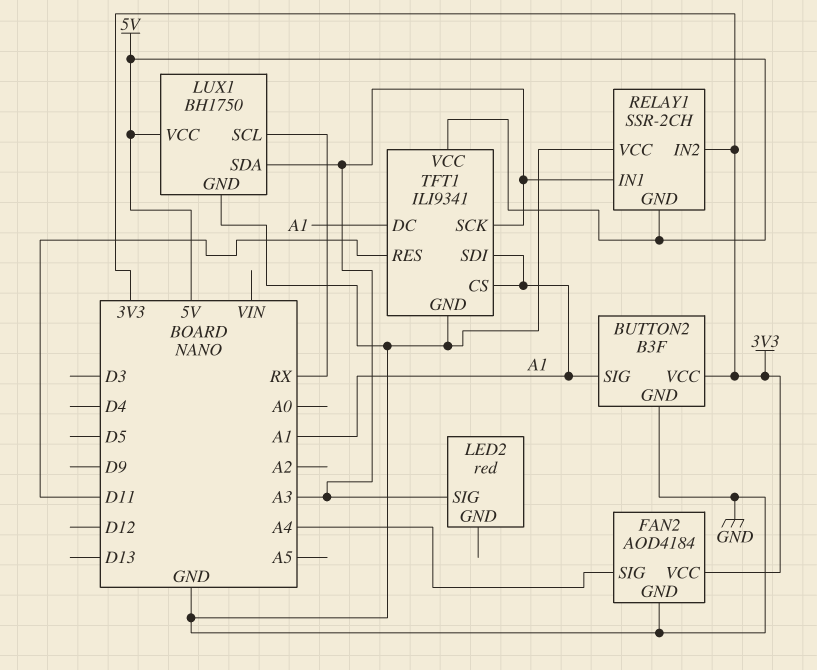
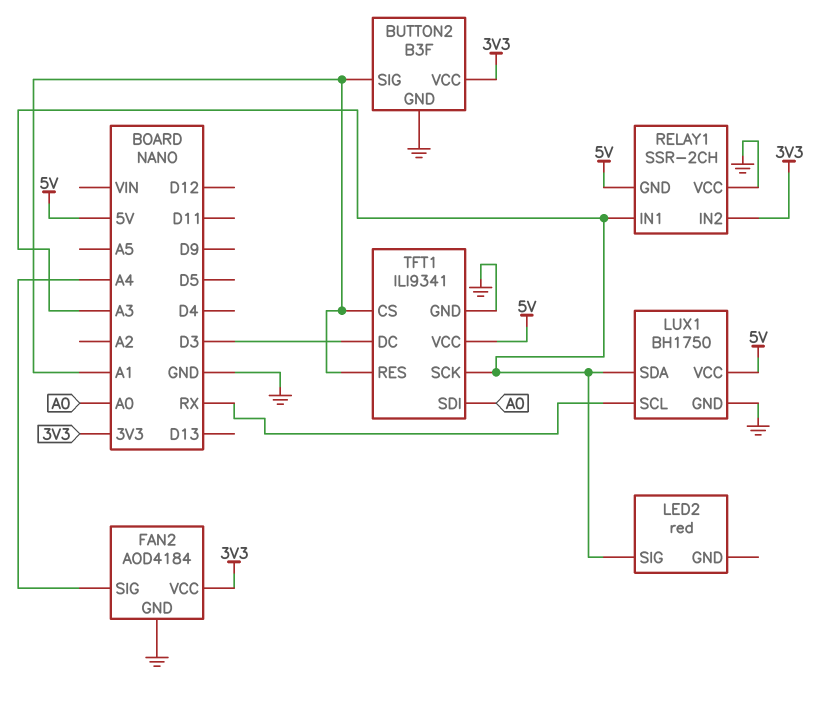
TFT1 pin DC: A1 -> D3
TFT1 pin RES: D11 -> A1
TFT1 pin SDI: A1 -> A0

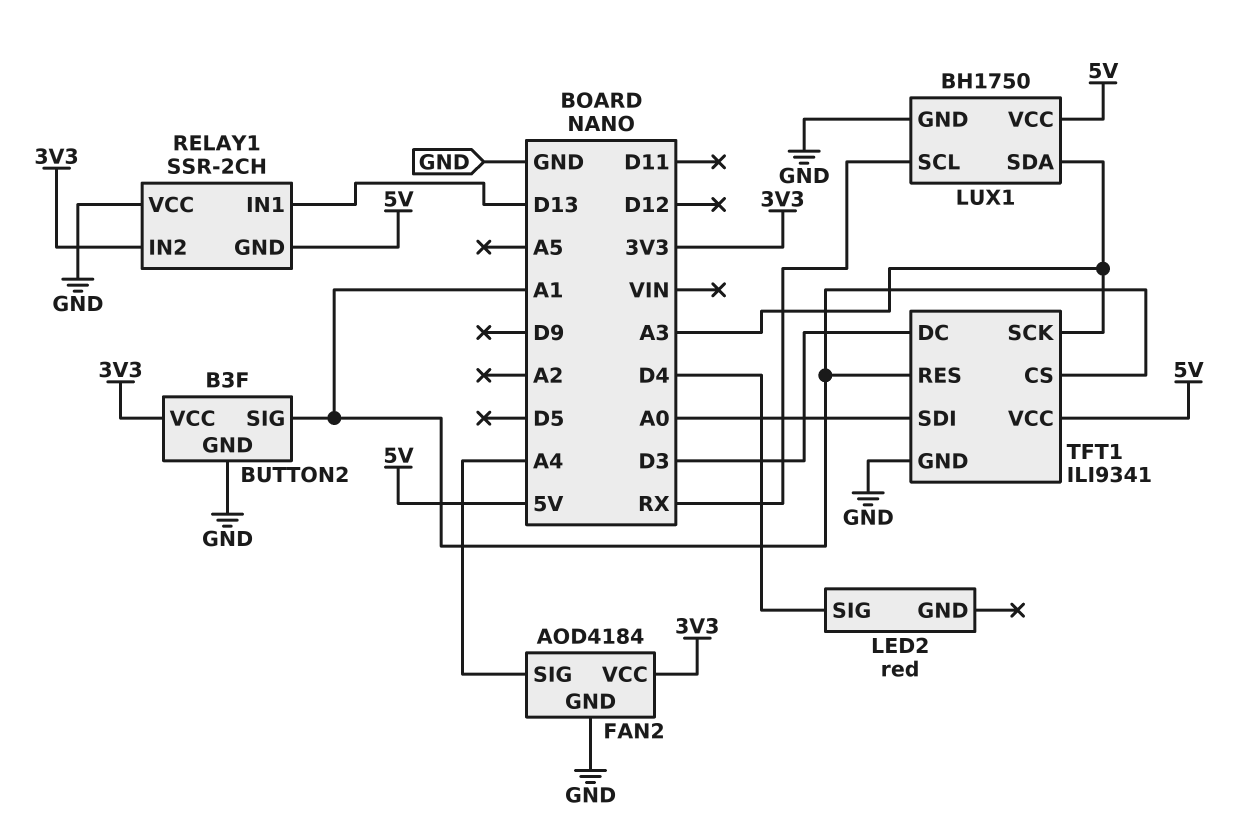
LED2 pin SIG: A3 -> D4
RELAY1 pin IN1: A3 -> D13

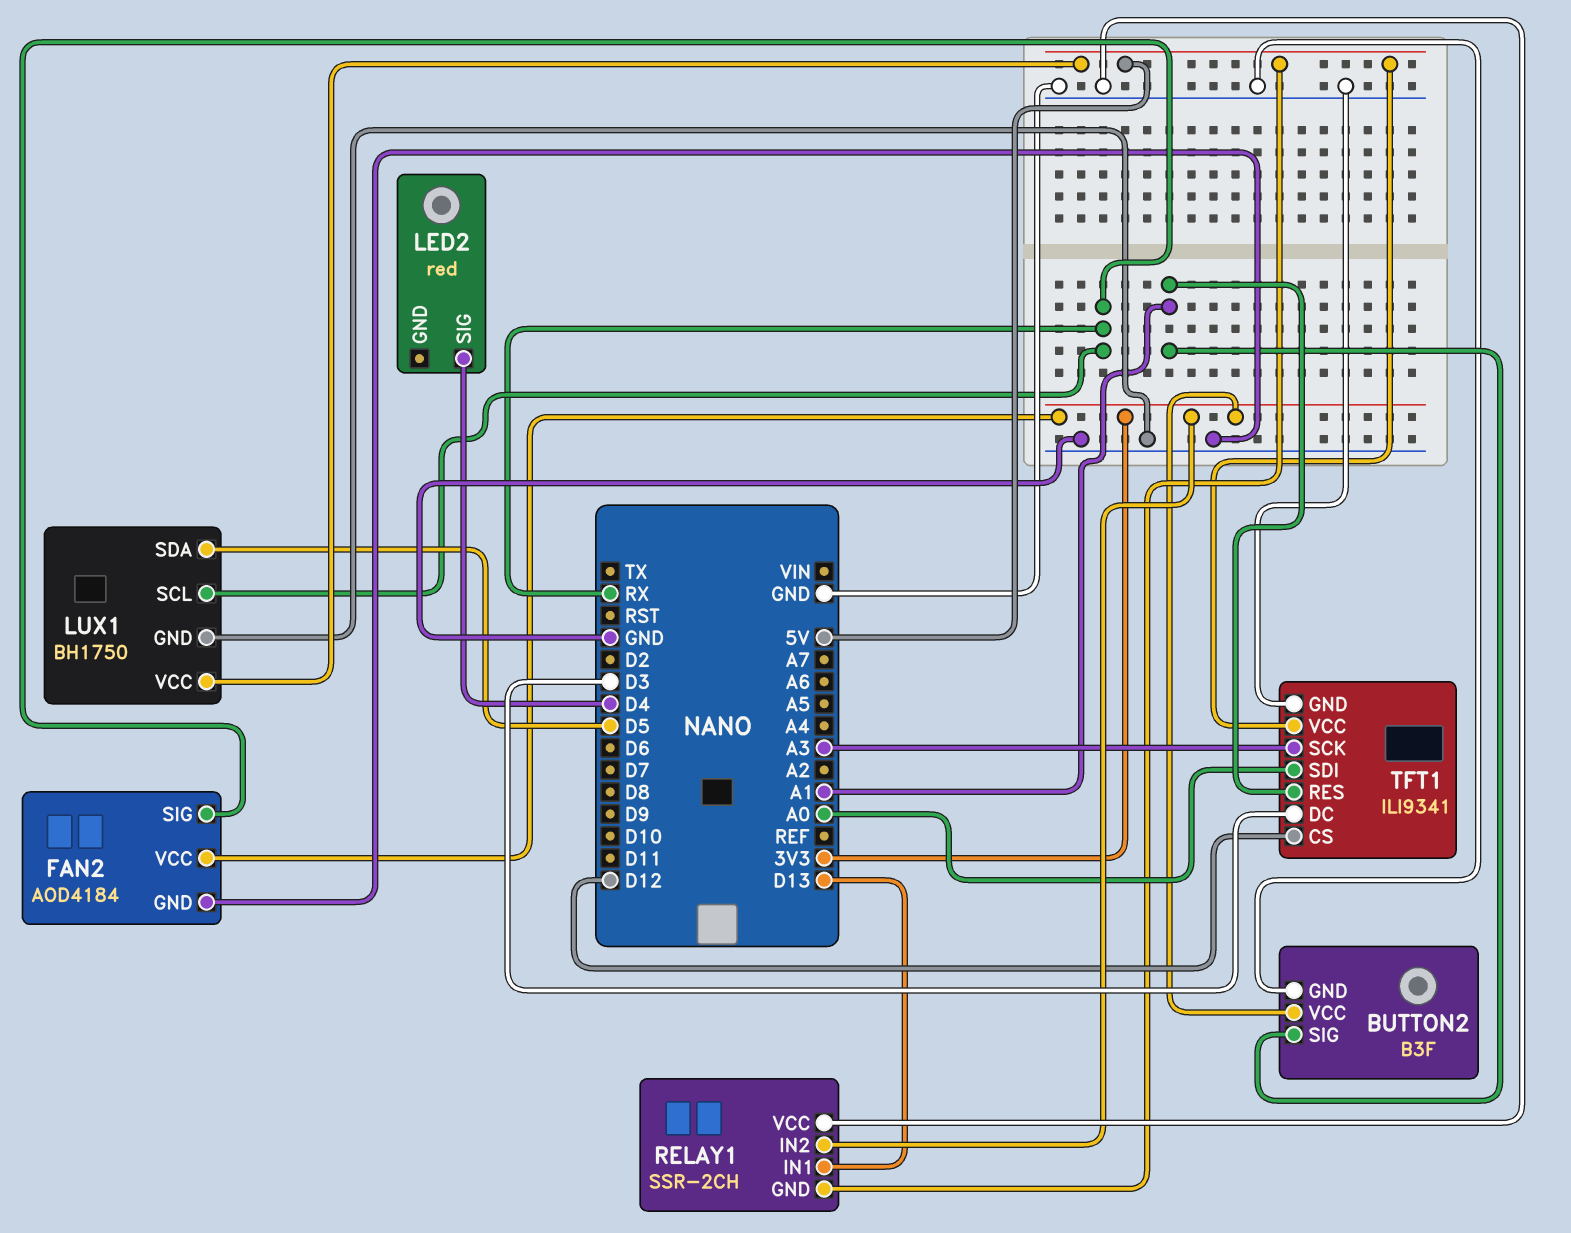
FAN2 pin SIG: A4 -> RX
LUX1 pin SDA: A3 -> D5
TFT1 pin CS: A1 -> D12

